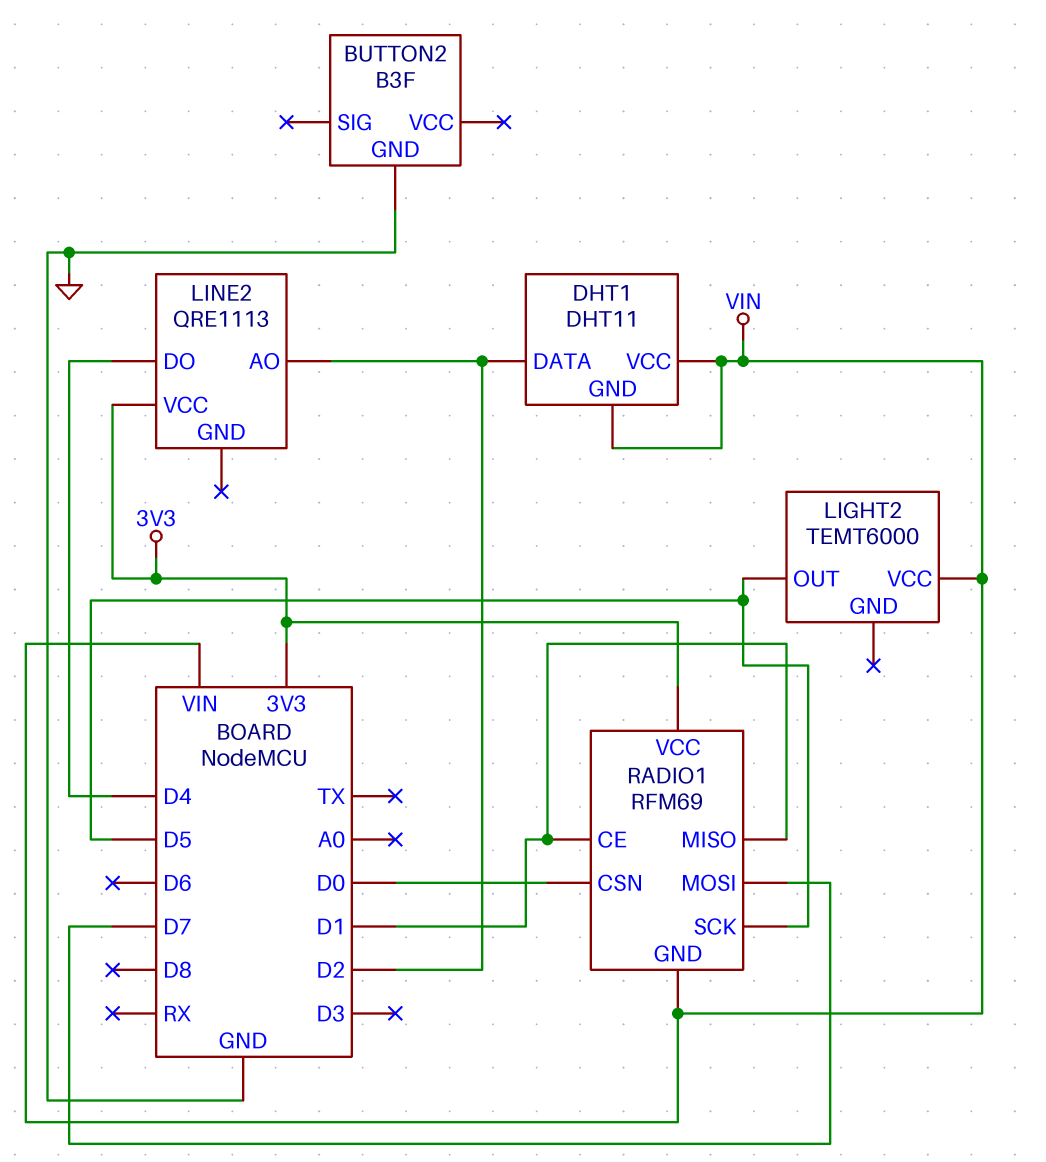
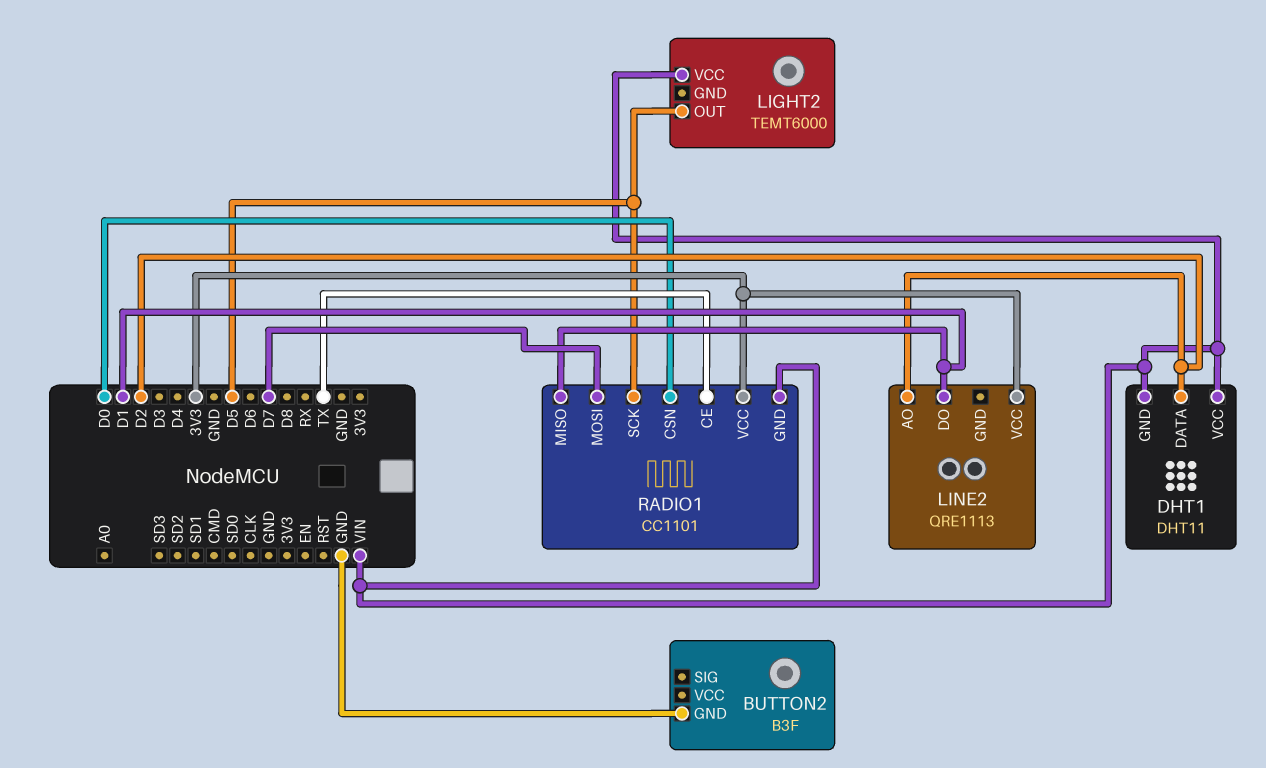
LINE2 pin DO: D4 -> D1
RADIO1: RFM69 -> CC1101
RADIO1 pin CE: D1 -> TX

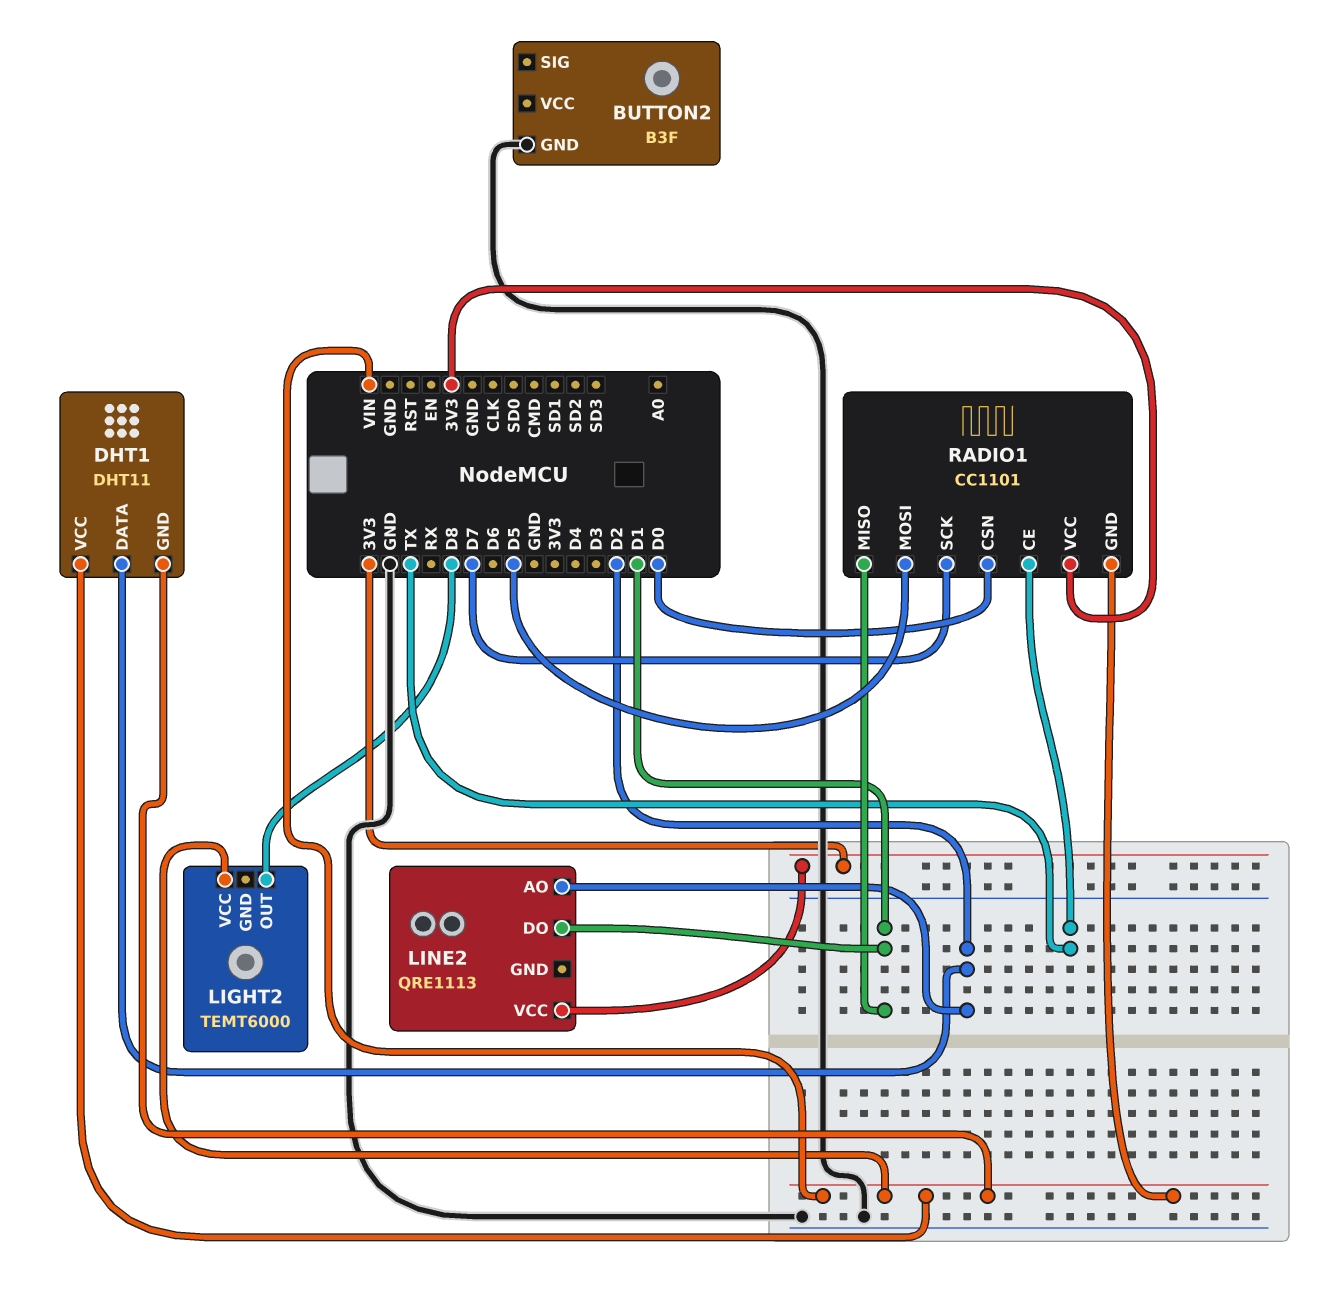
LIGHT2 pin OUT: D5 -> D8
RADIO1 pin MOSI: D7 -> D5
RADIO1 pin SCK: D5 -> D7

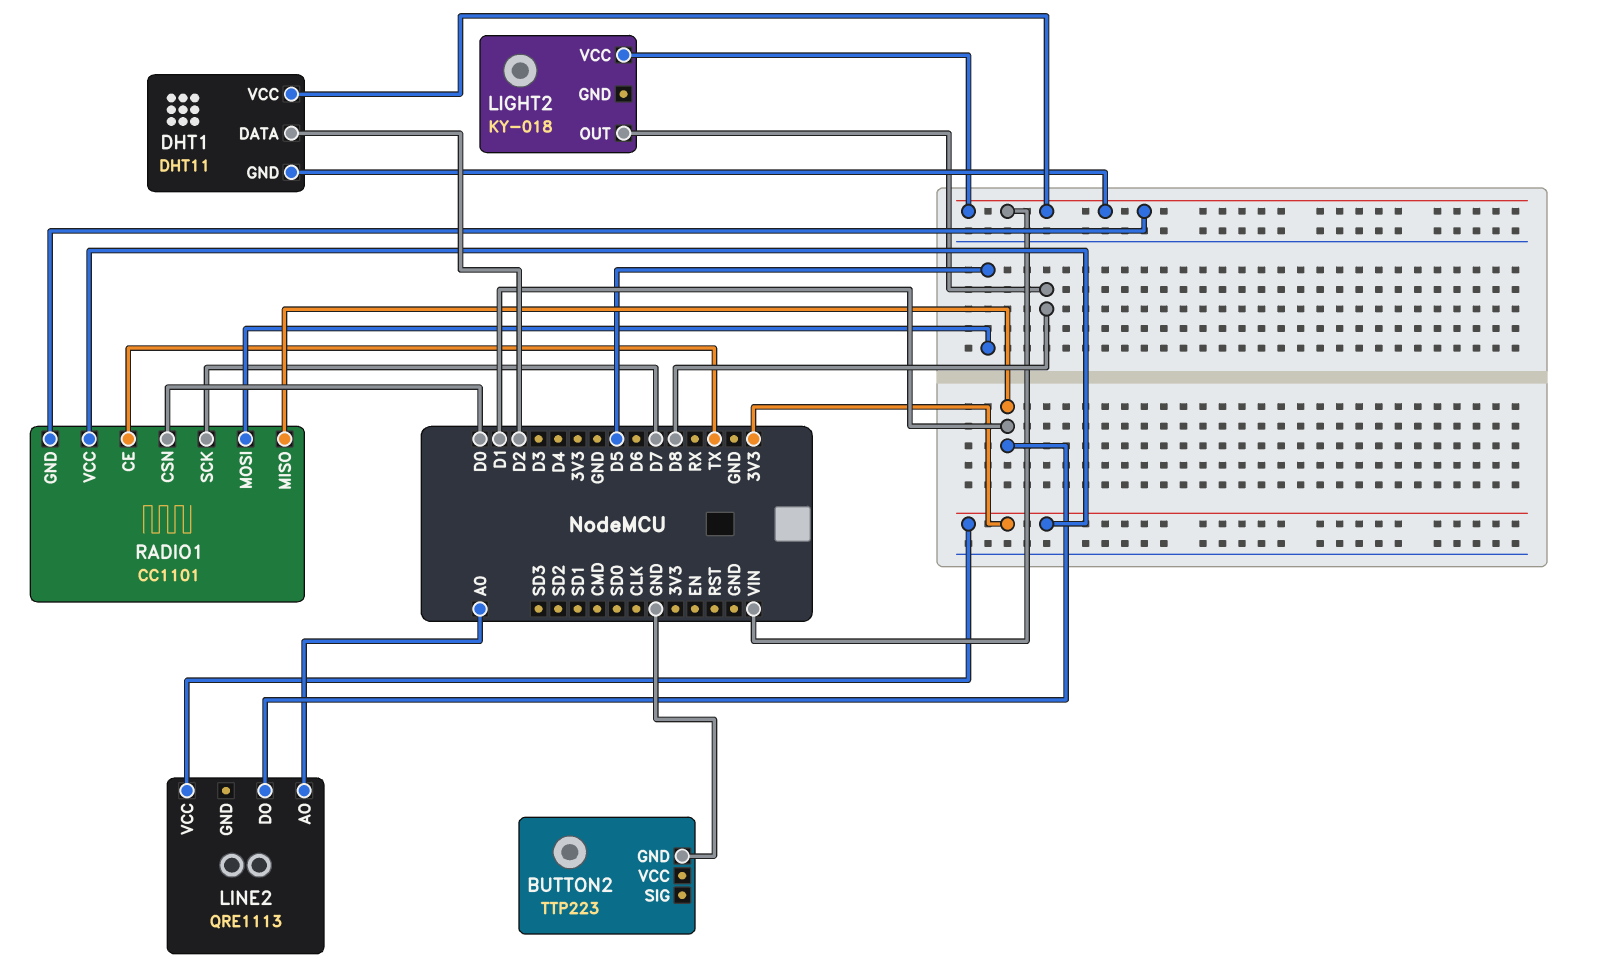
BUTTON2: B3F -> TTP223
LIGHT2: TEMT6000 -> KY-018
LINE2 pin AO: D2 -> A0

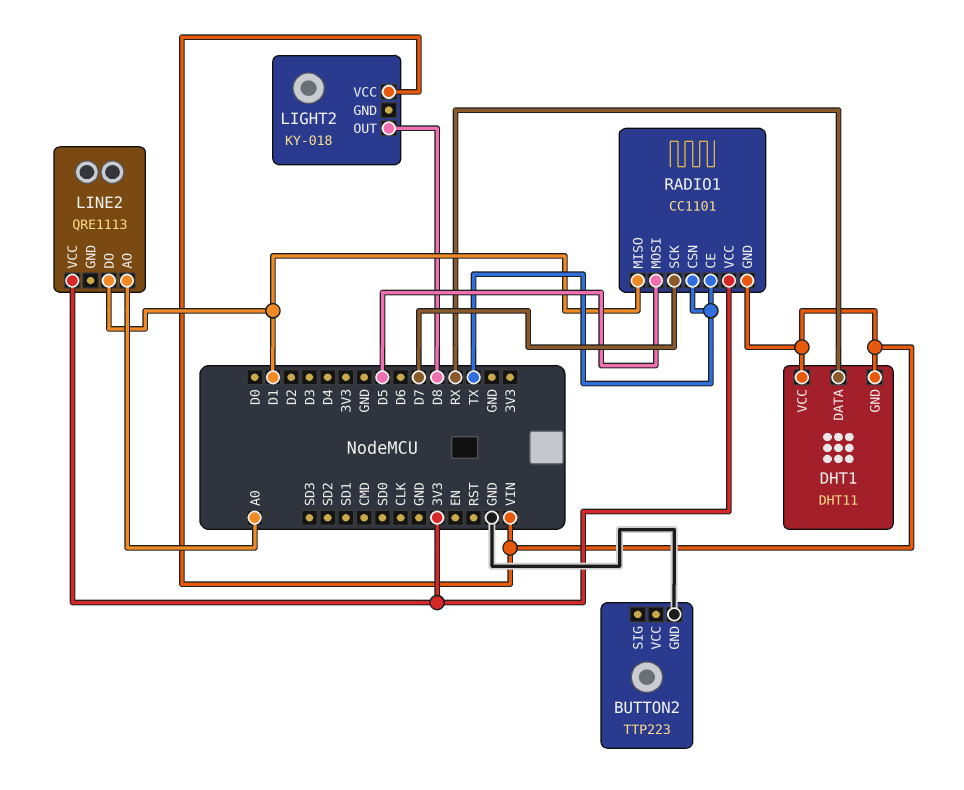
DHT1 pin DATA: D2 -> RX
RADIO1 pin CSN: D0 -> TX

